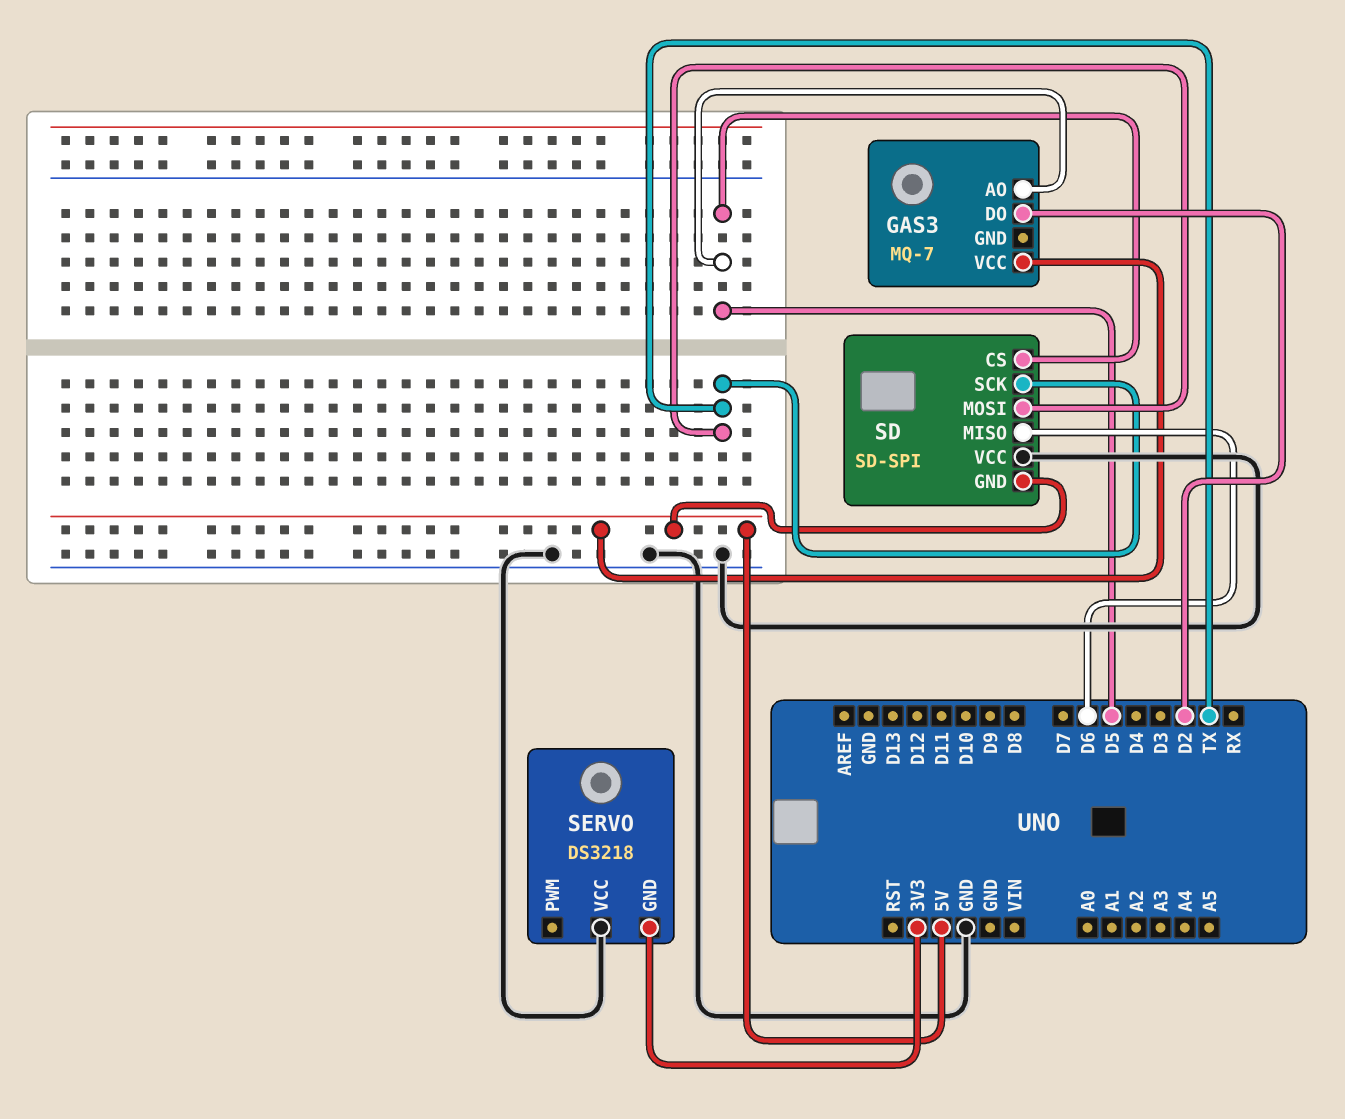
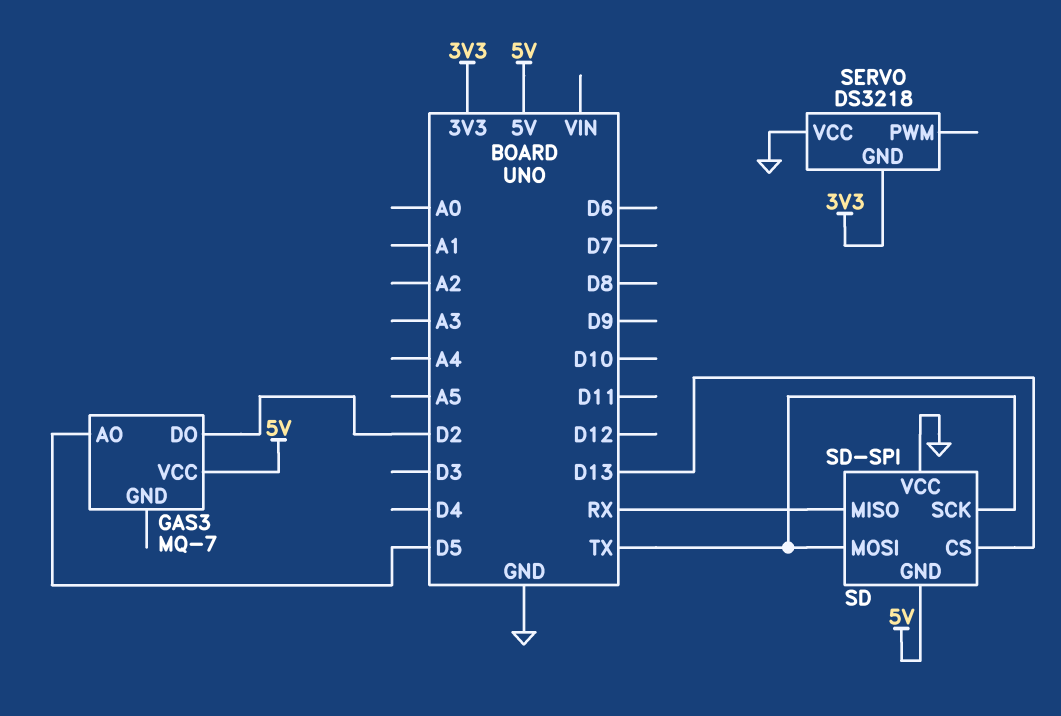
SD pin CS: D5 -> D13
SD pin MISO: D6 -> RX

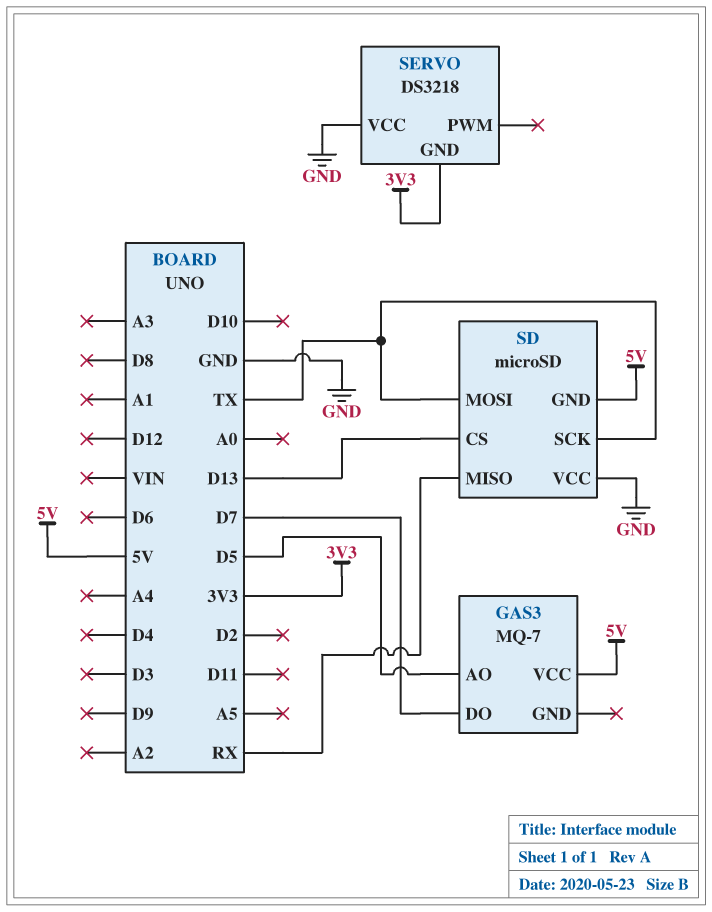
GAS3 pin DO: D2 -> D7
SD: SD-SPI -> microSD

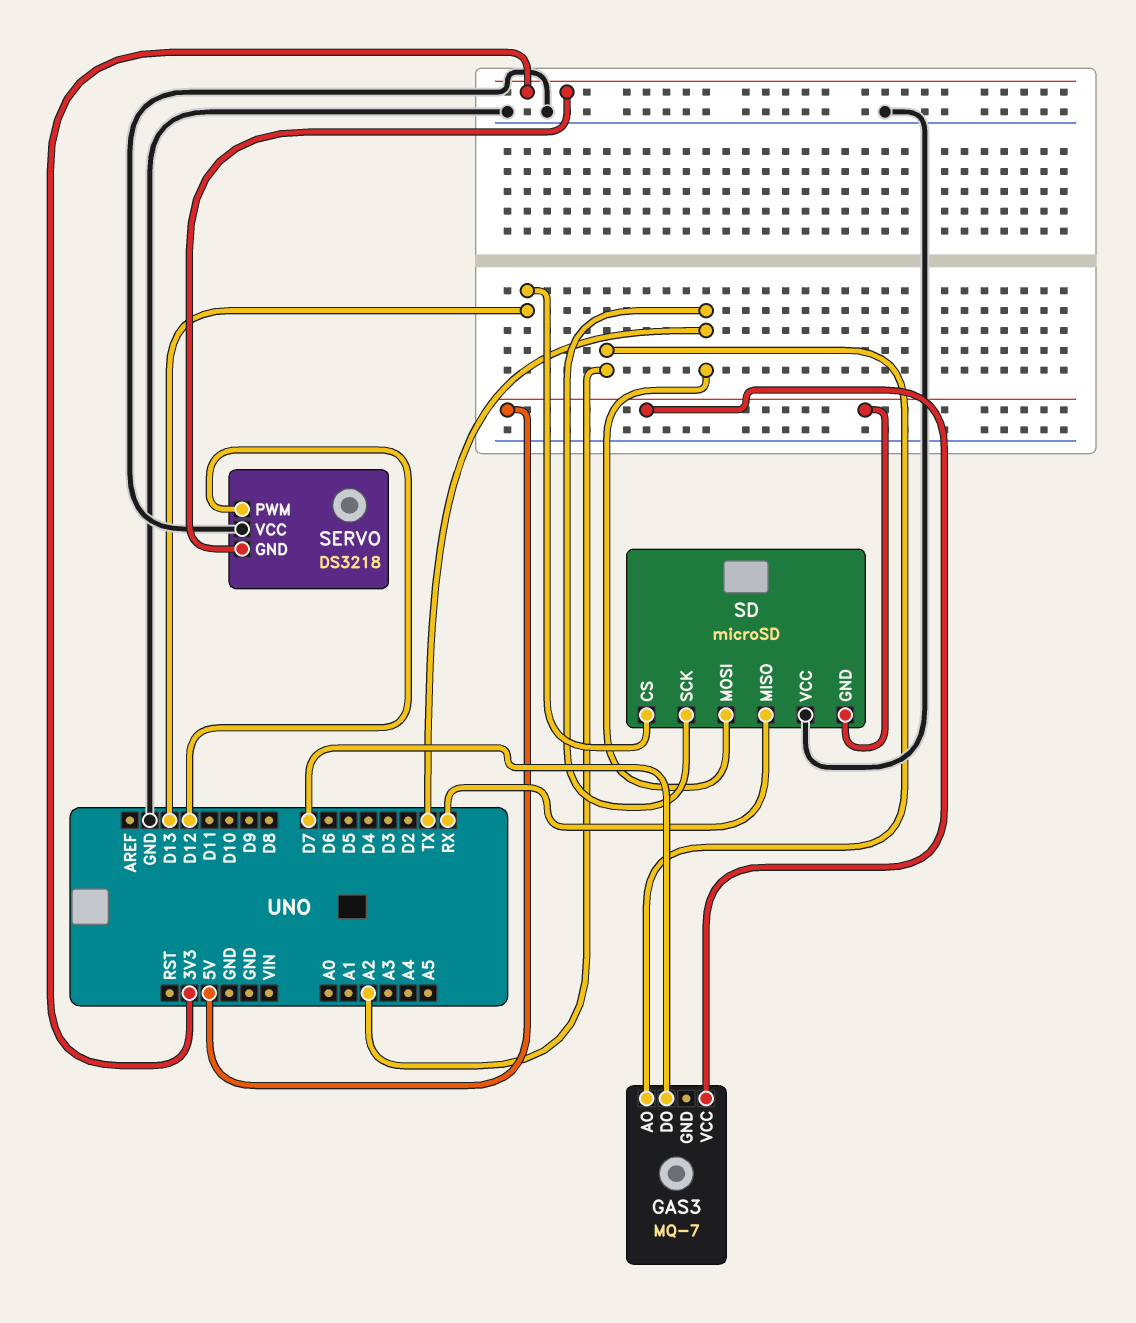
GAS3 pin AO: D5 -> A2
SERVO pin PWM: none -> D12

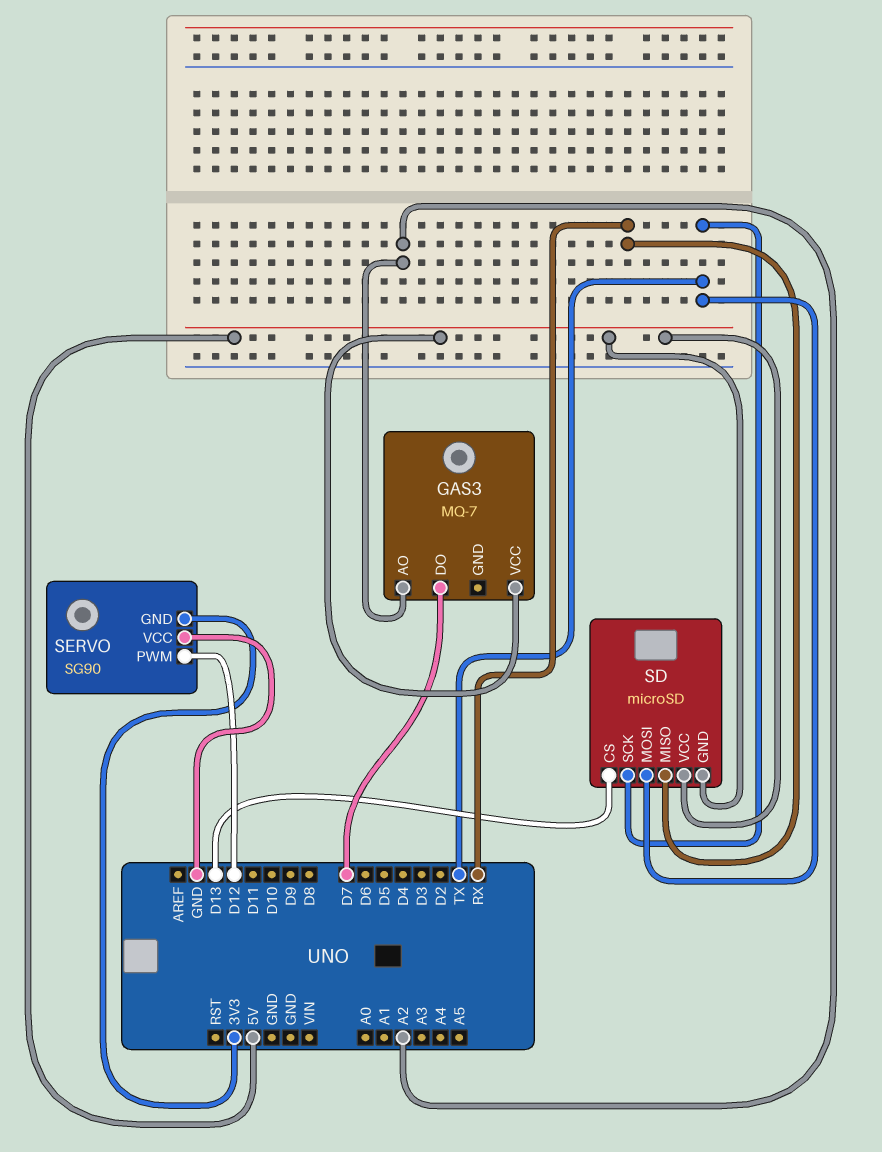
SD pin VCC: GND -> 5V
SERVO: DS3218 -> SG90

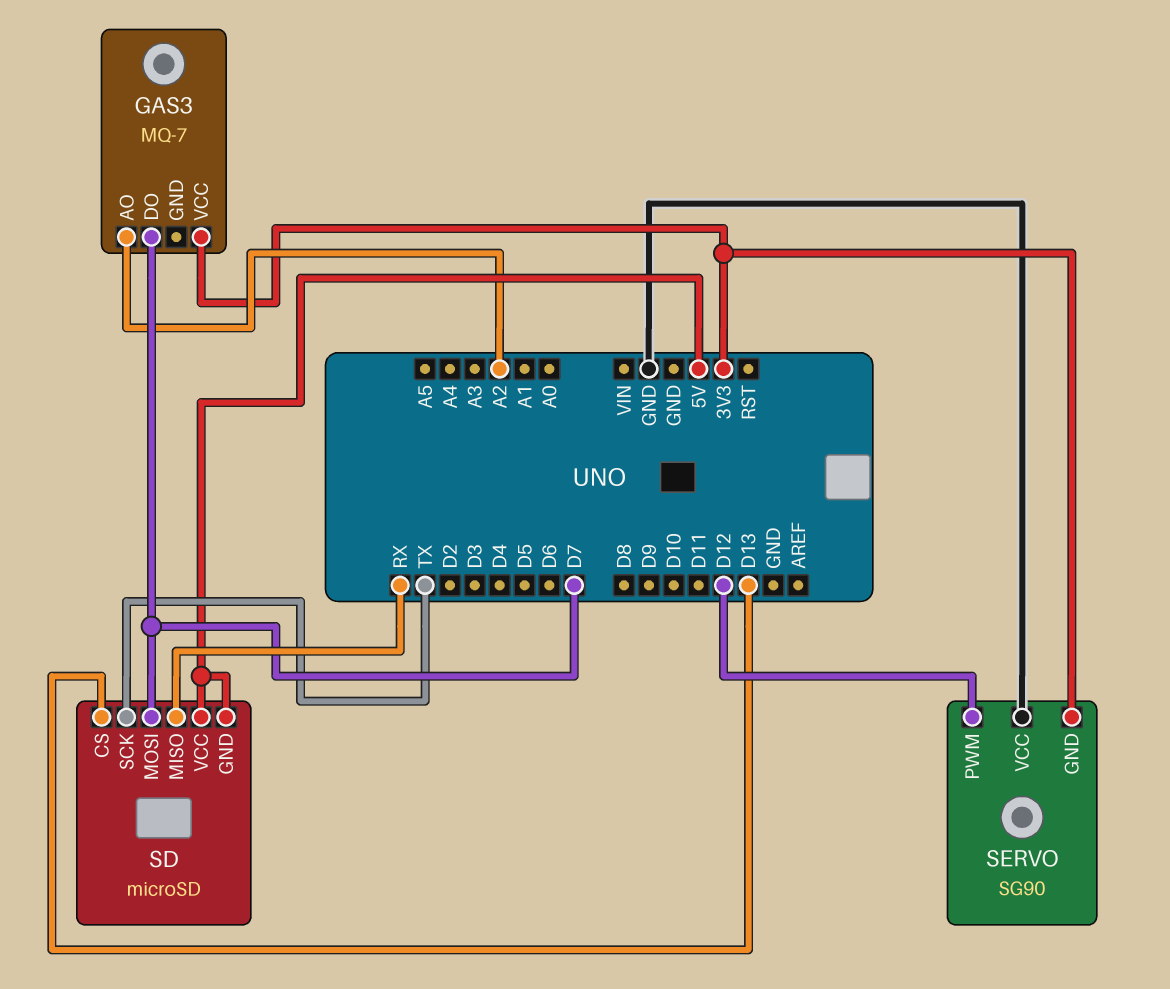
GAS3 pin VCC: 5V -> 3V3
SD pin MOSI: TX -> D7

